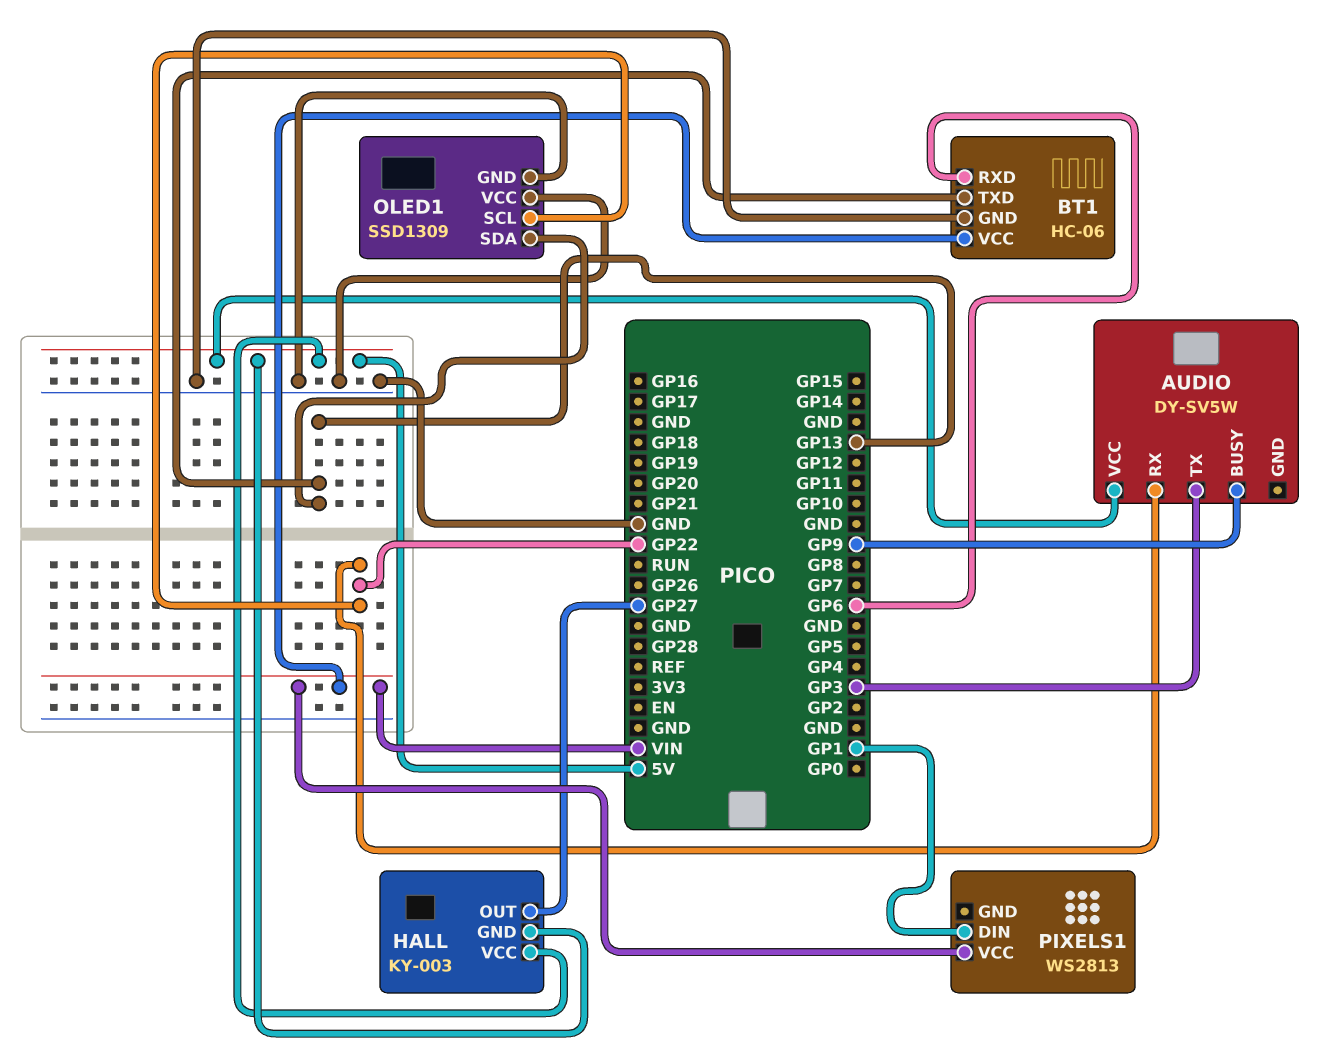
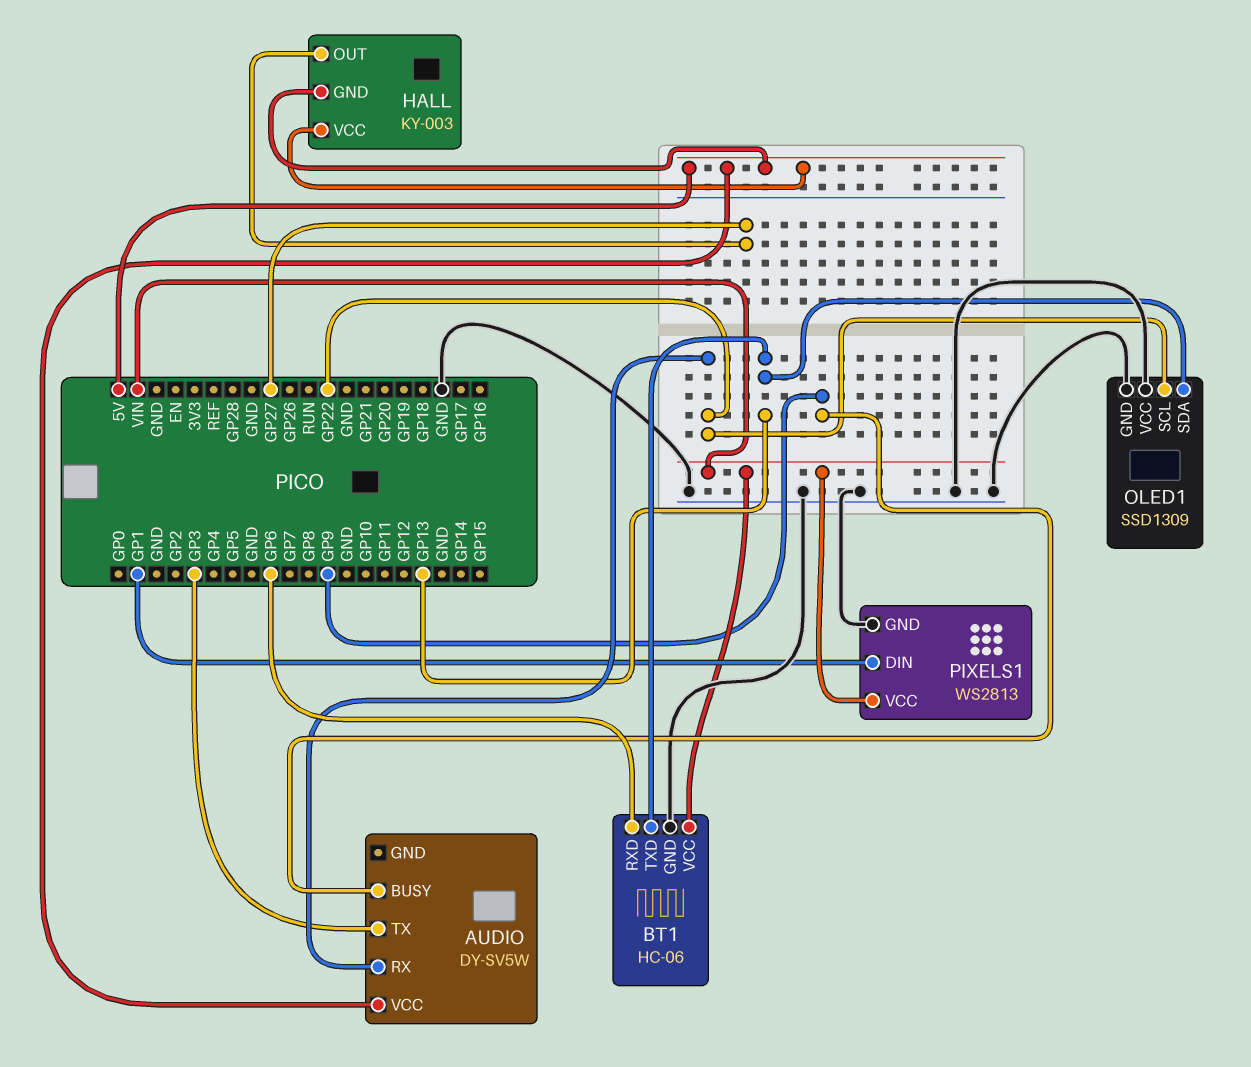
PIXELS1 pin GND: none -> GND

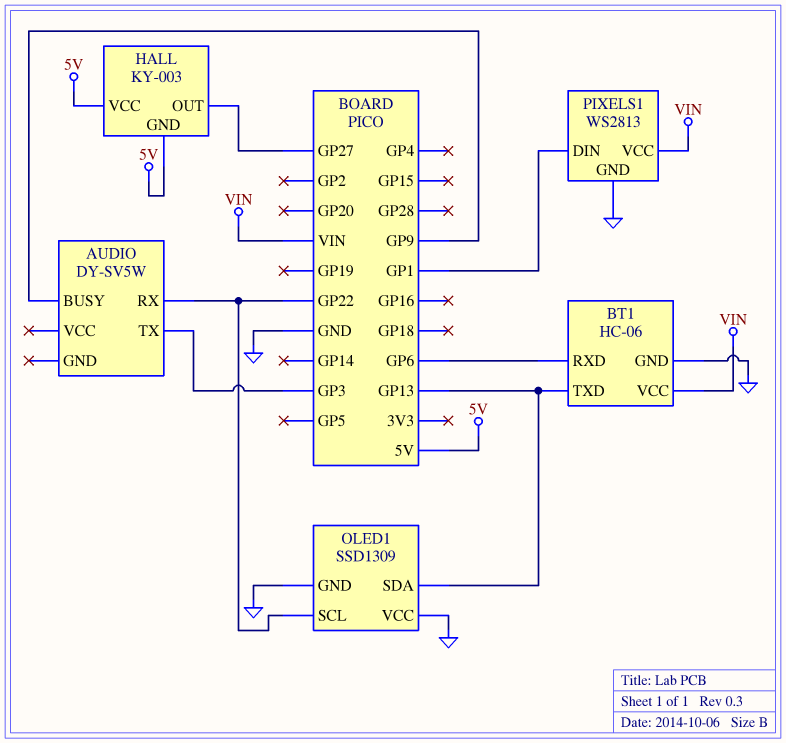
AUDIO pin VCC: 5V -> none

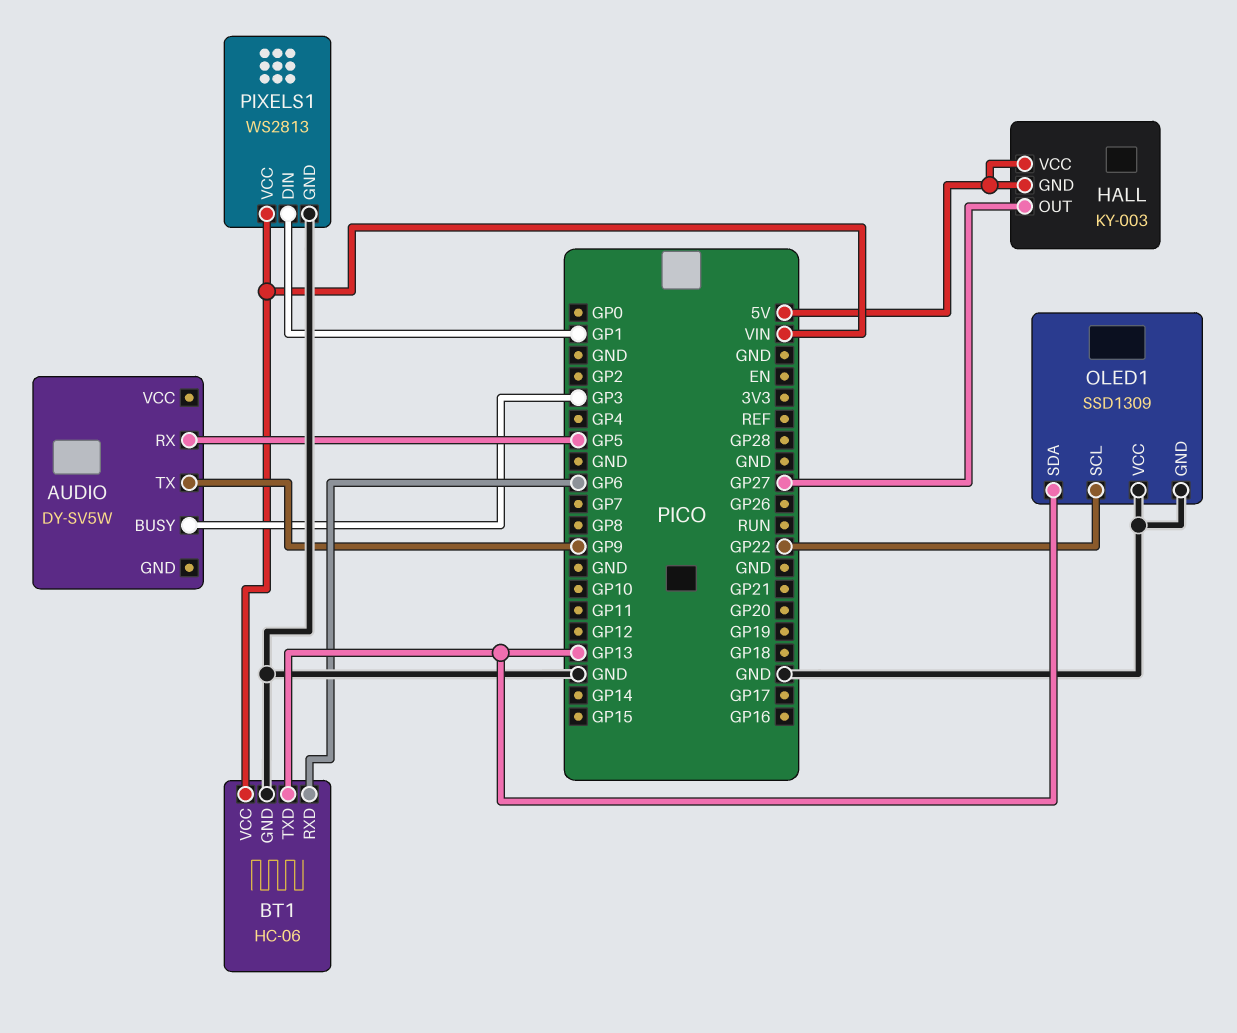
AUDIO pin BUSY: GP9 -> GP3
AUDIO pin RX: GP22 -> GP5
AUDIO pin TX: GP3 -> GP9

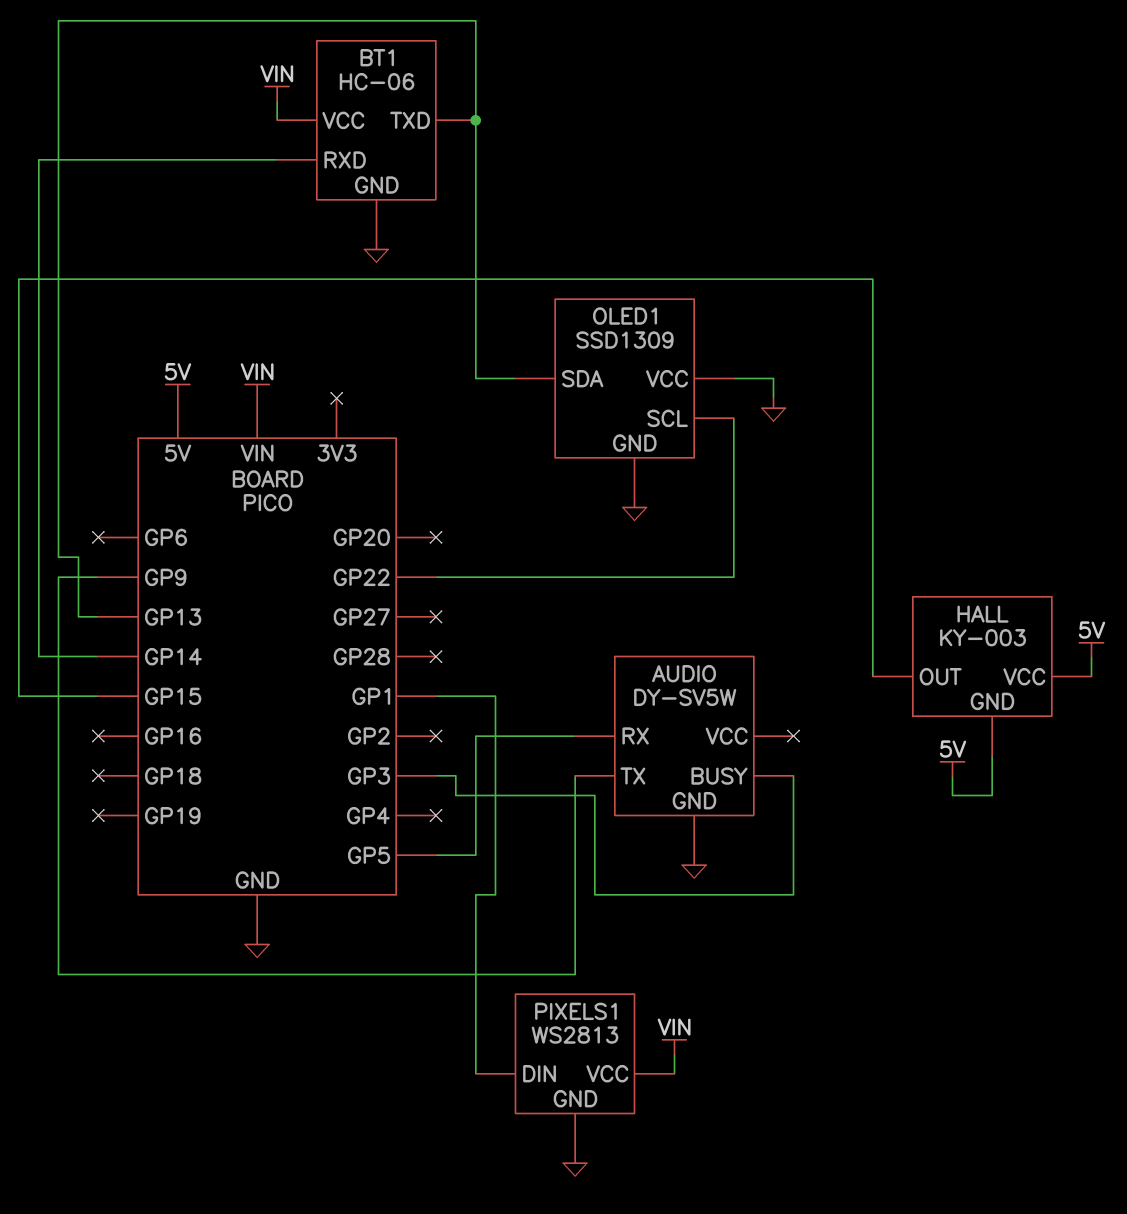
AUDIO pin GND: none -> GND
BT1 pin RXD: GP6 -> GP14
HALL pin OUT: GP27 -> GP15

